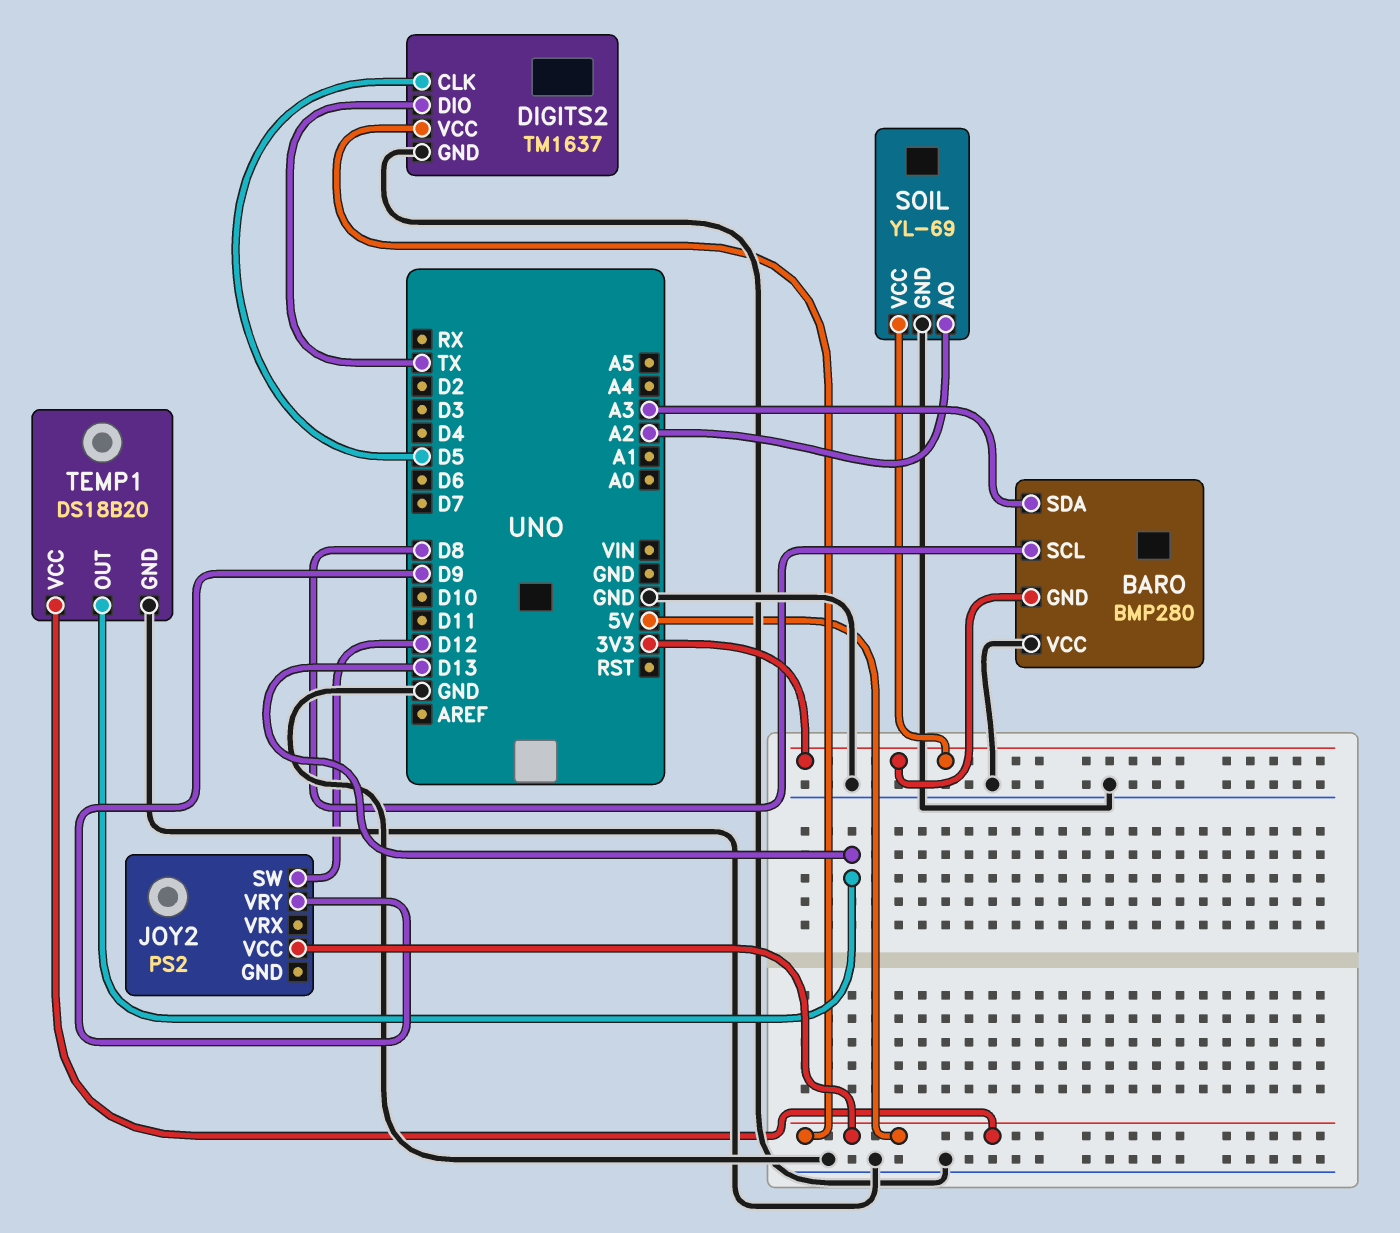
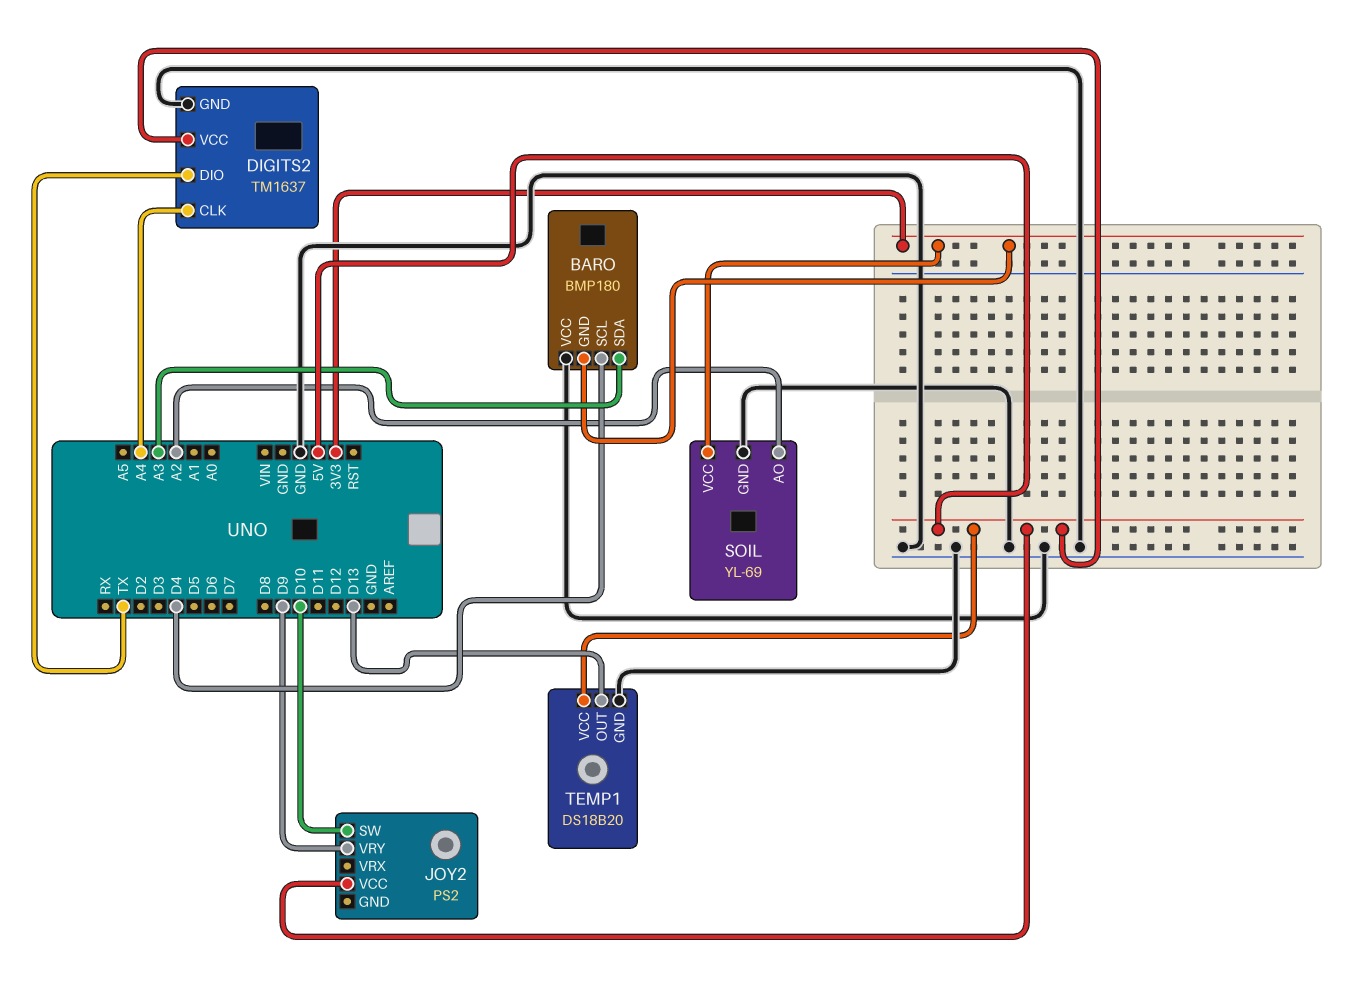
BARO: BMP280 -> BMP180
BARO pin SCL: D8 -> D4
DIGITS2 pin CLK: D5 -> A4
JOY2 pin SW: D12 -> D10

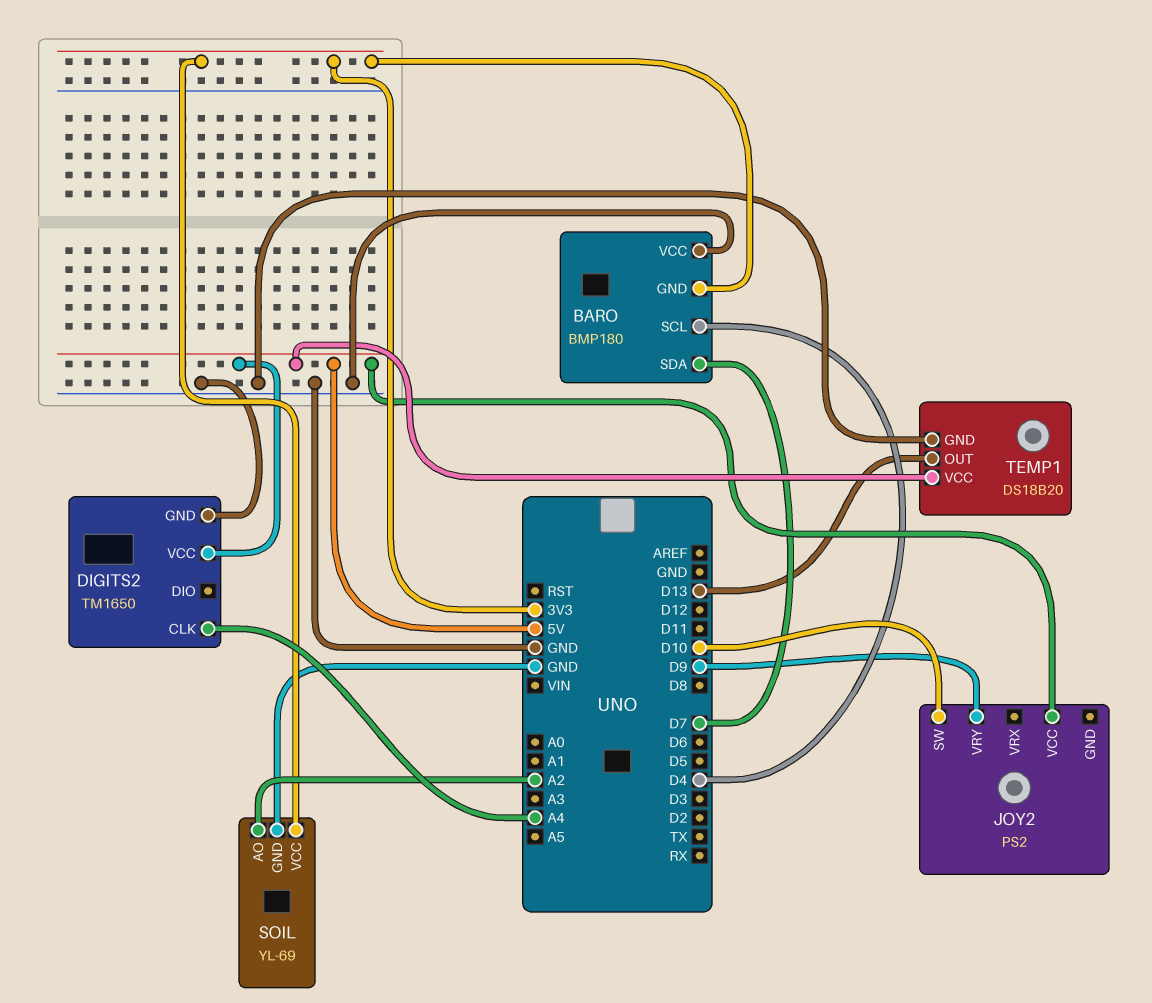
BARO pin SDA: A3 -> D7
DIGITS2: TM1637 -> TM1650
DIGITS2 pin DIO: TX -> none

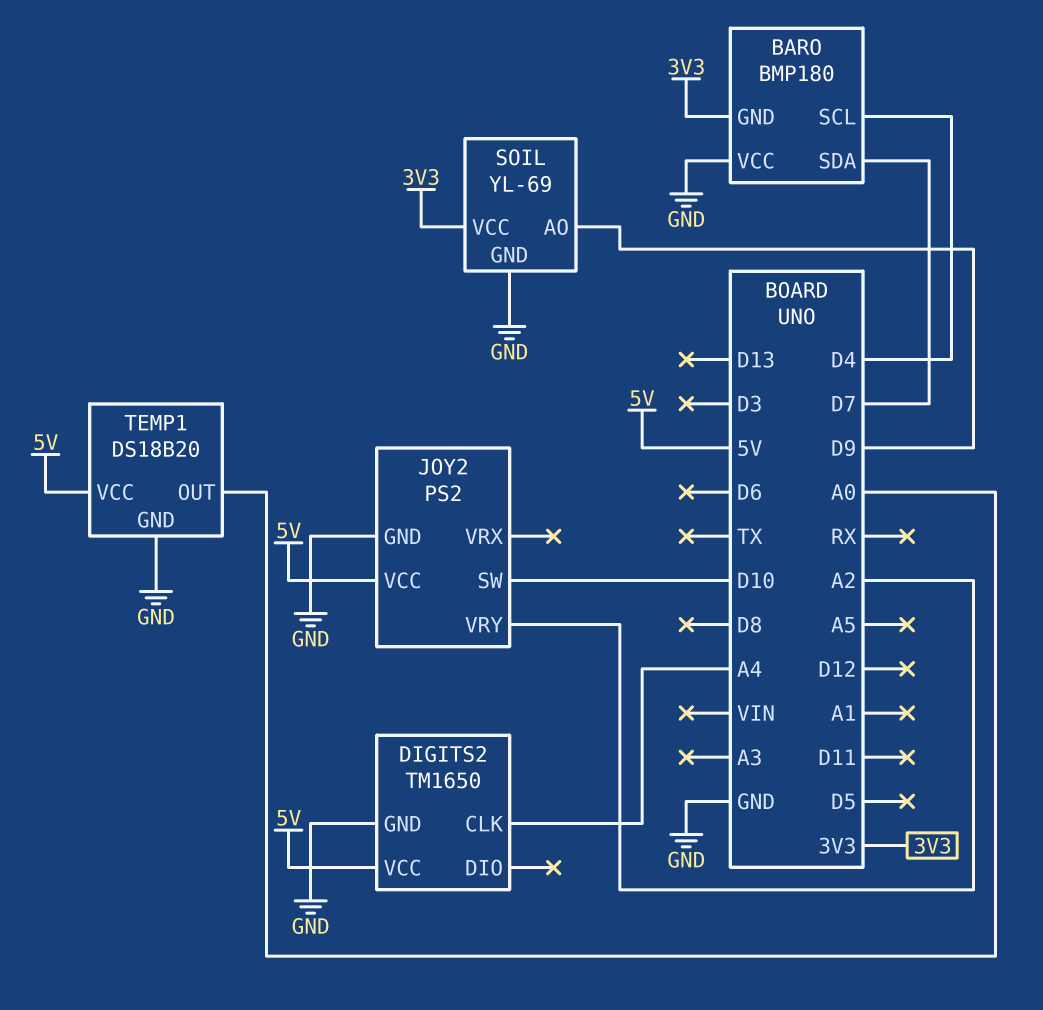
JOY2 pin GND: none -> GND
JOY2 pin VRY: D9 -> A2
SOIL pin AO: A2 -> D9
TEMP1 pin OUT: D13 -> A0

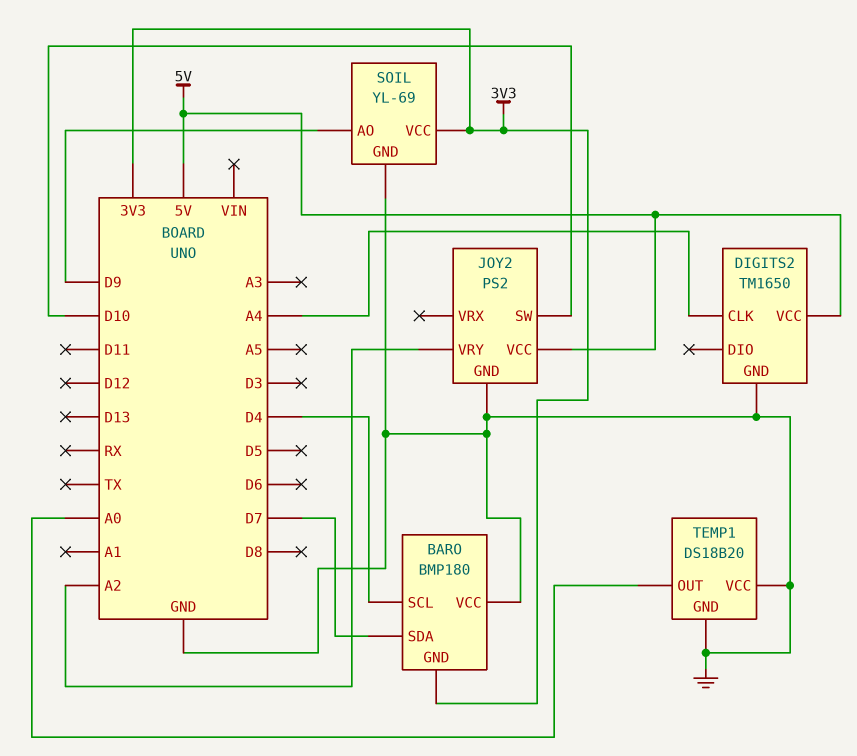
TEMP1 pin VCC: 5V -> GND

